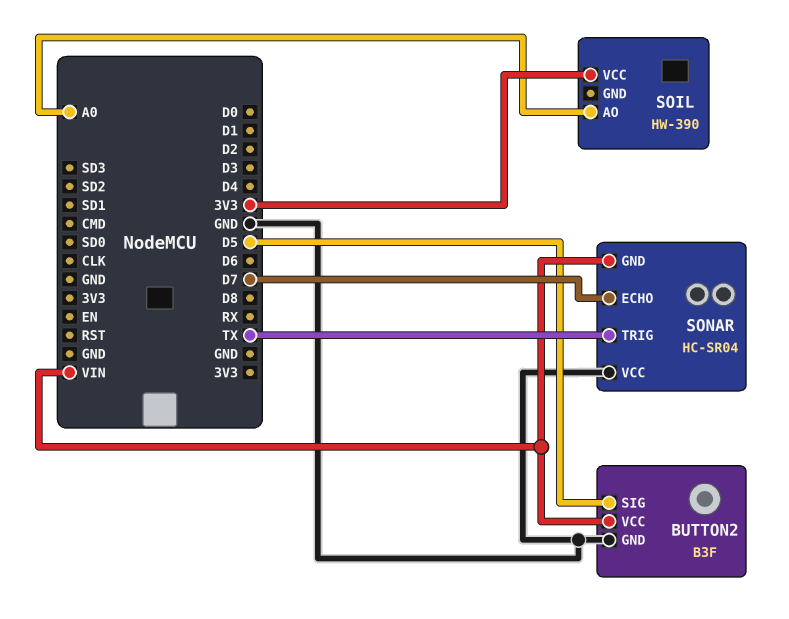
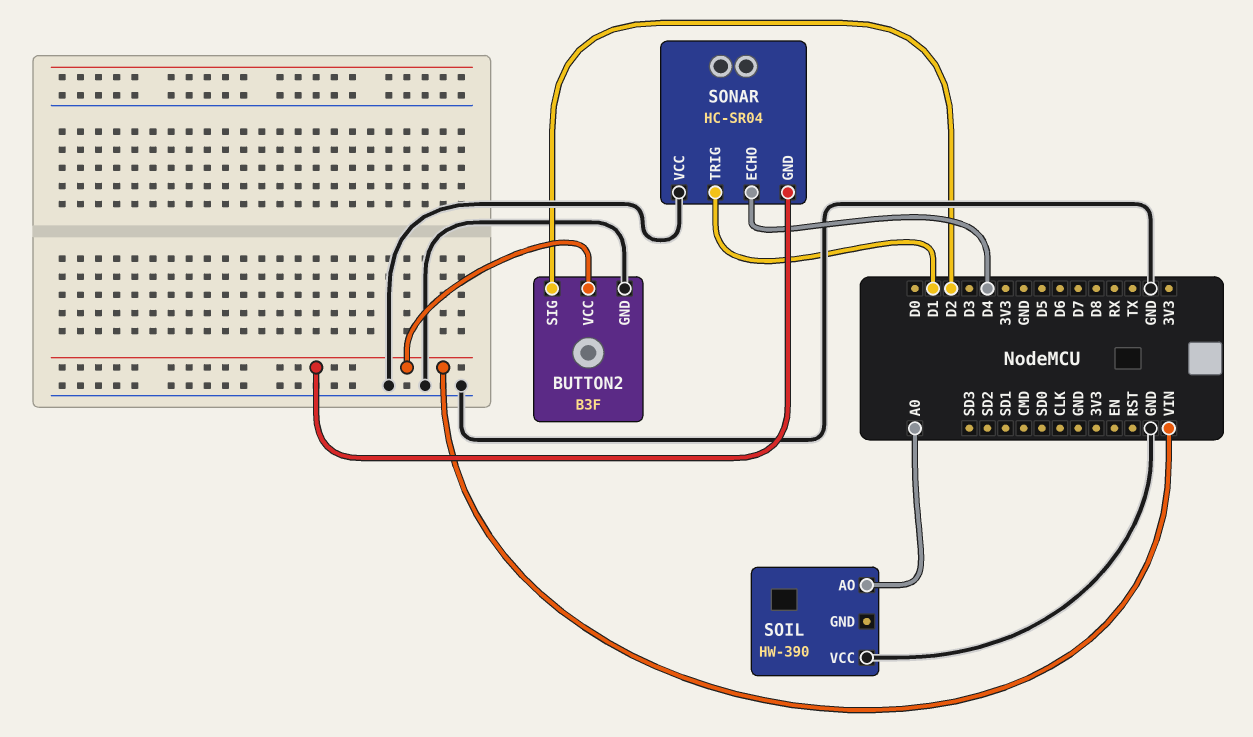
BUTTON2 pin SIG: D5 -> D2
SOIL pin VCC: 3V3 -> GND
SONAR pin ECHO: D7 -> D4
SONAR pin TRIG: TX -> D1

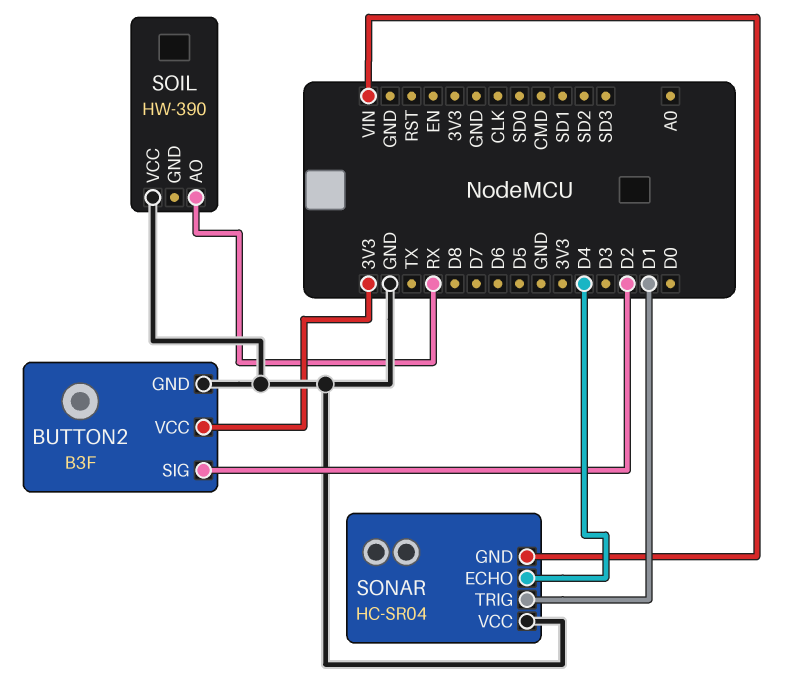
BUTTON2 pin VCC: VIN -> 3V3
SOIL pin AO: A0 -> RX

